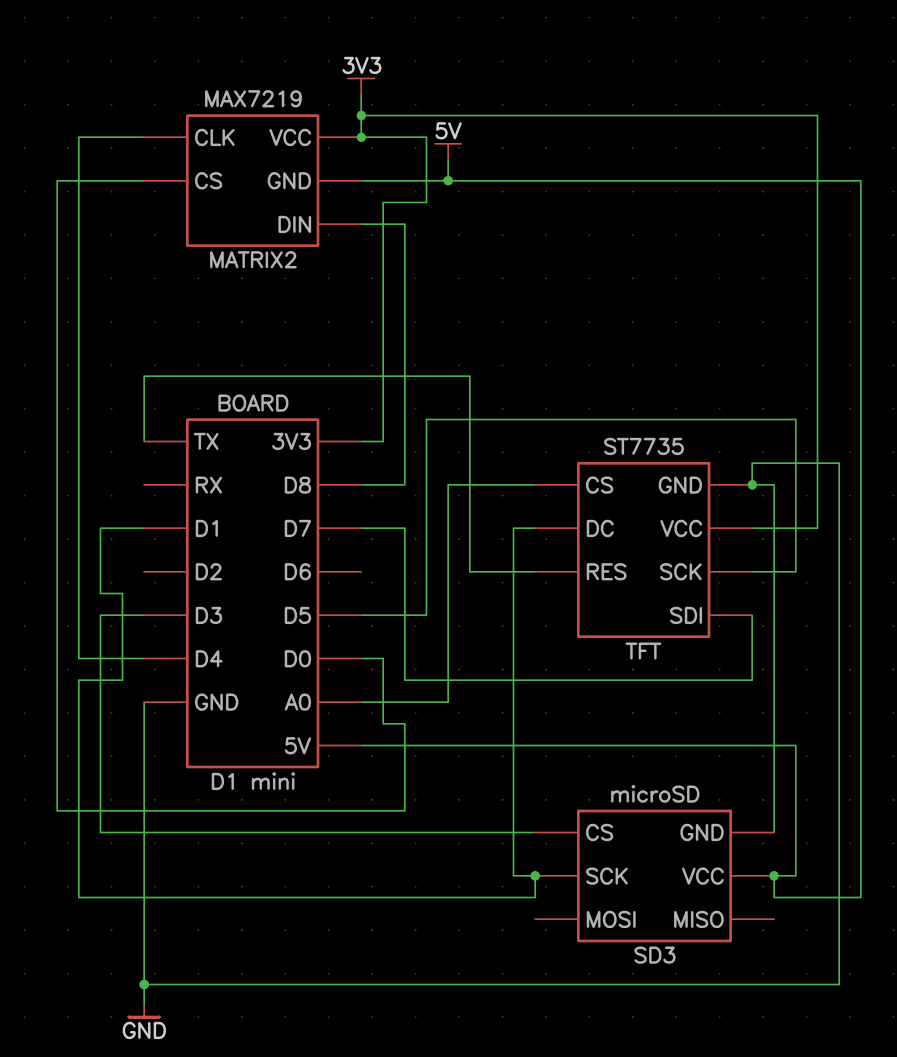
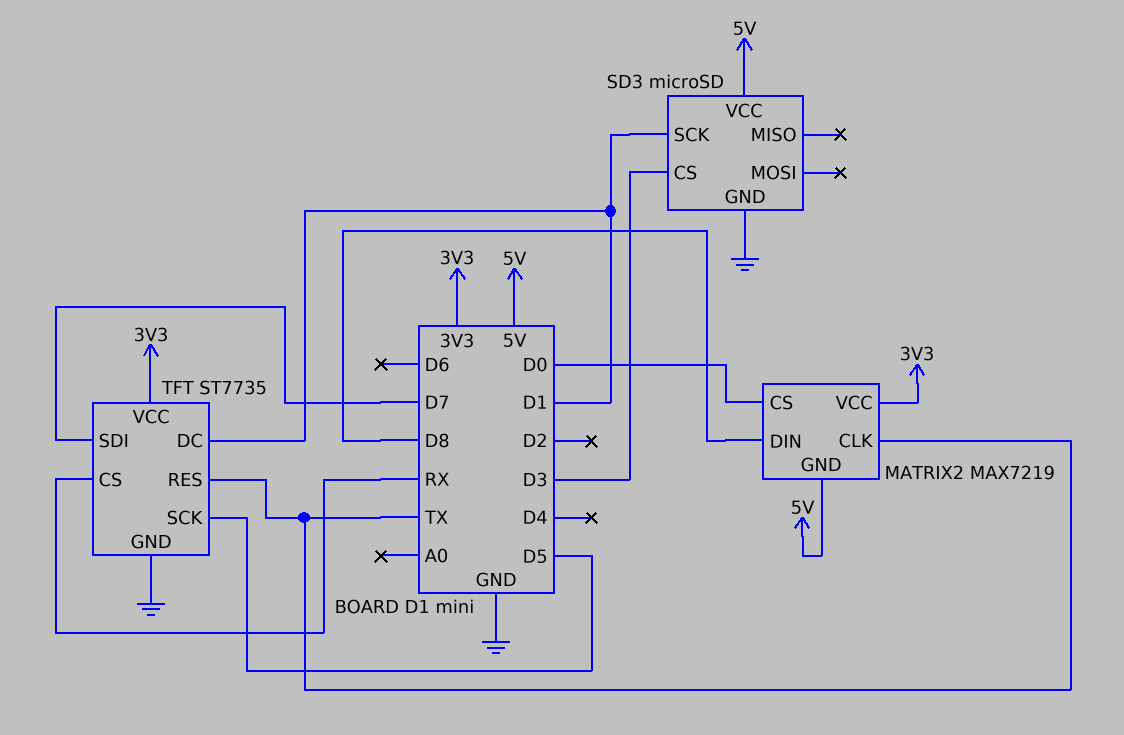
MATRIX2 pin CLK: D4 -> TX
TFT pin CS: A0 -> RX

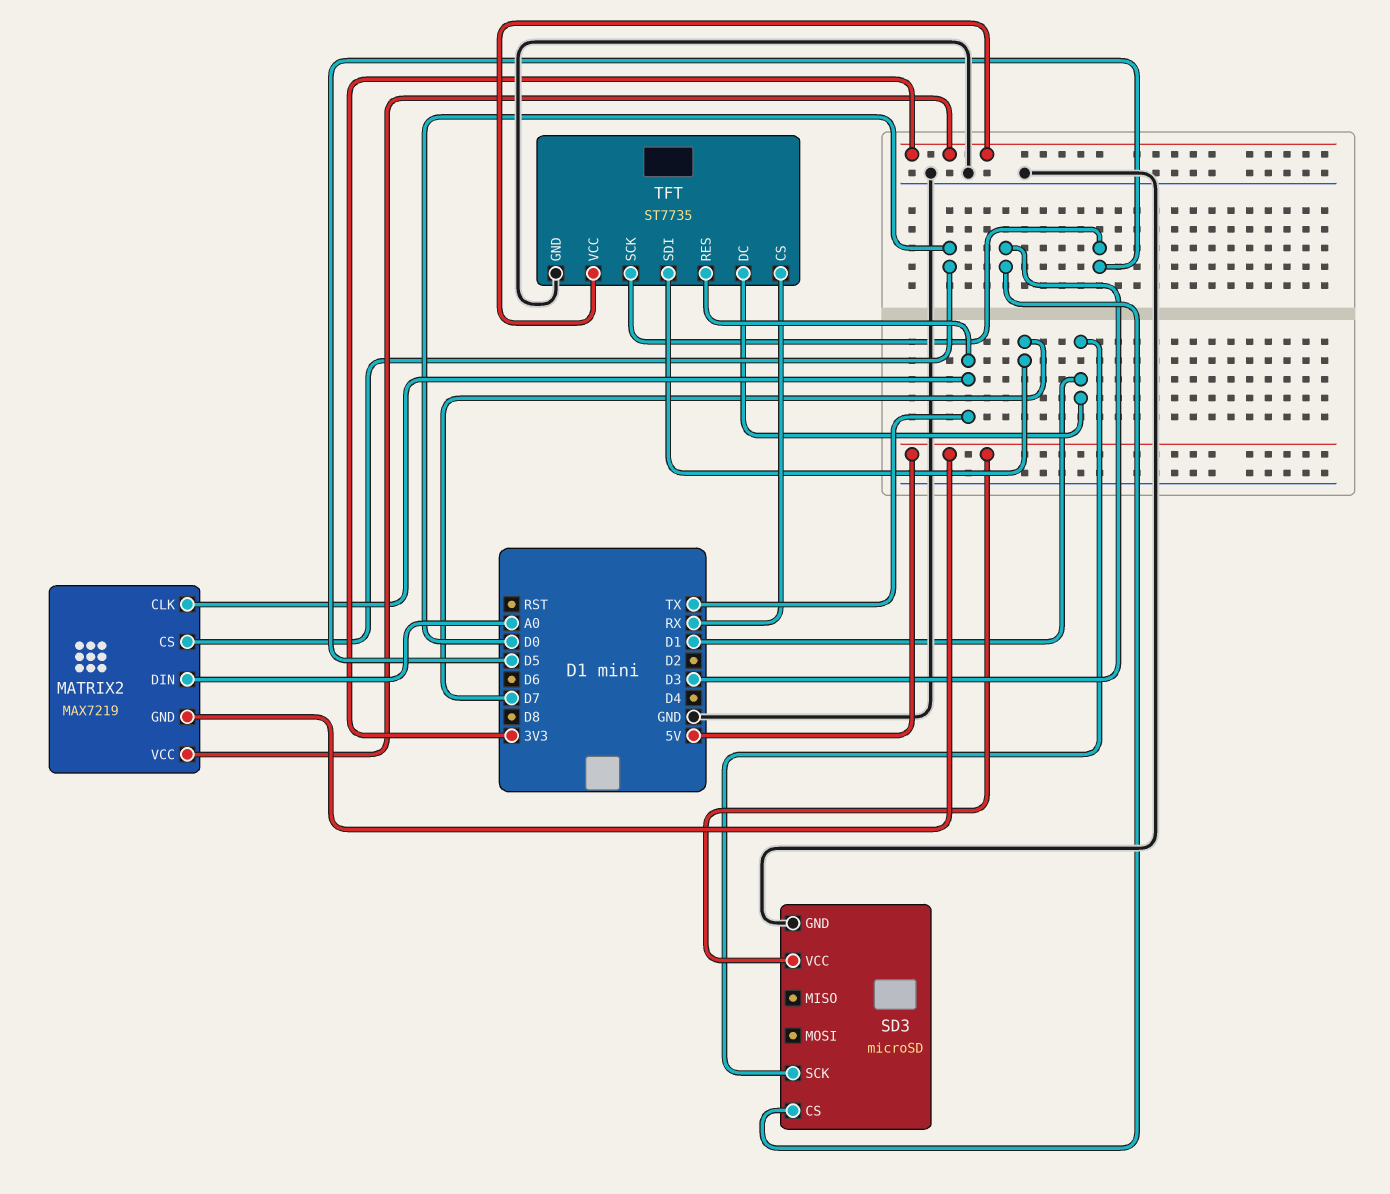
MATRIX2 pin DIN: D8 -> A0

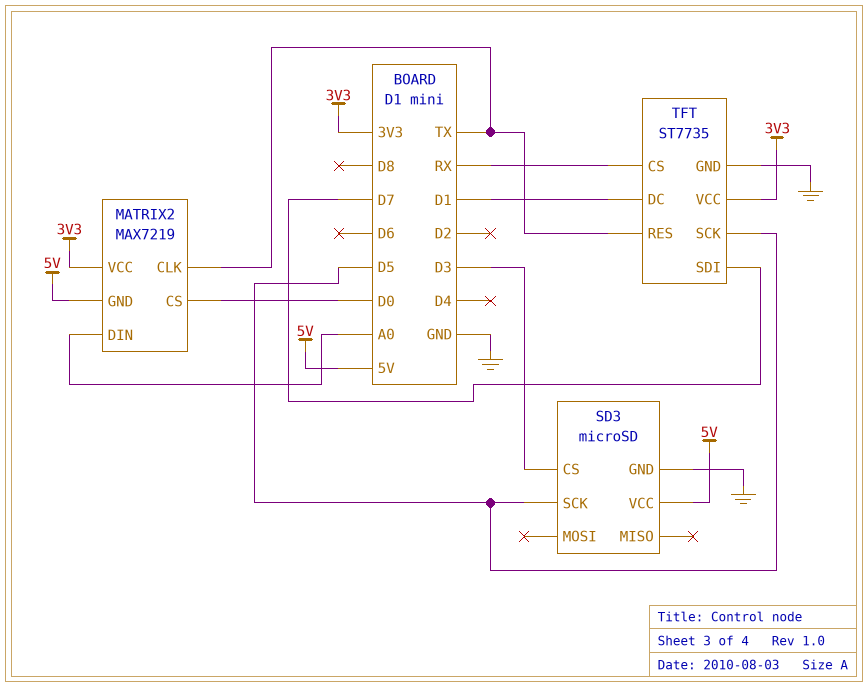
SD3 pin SCK: D1 -> D5

